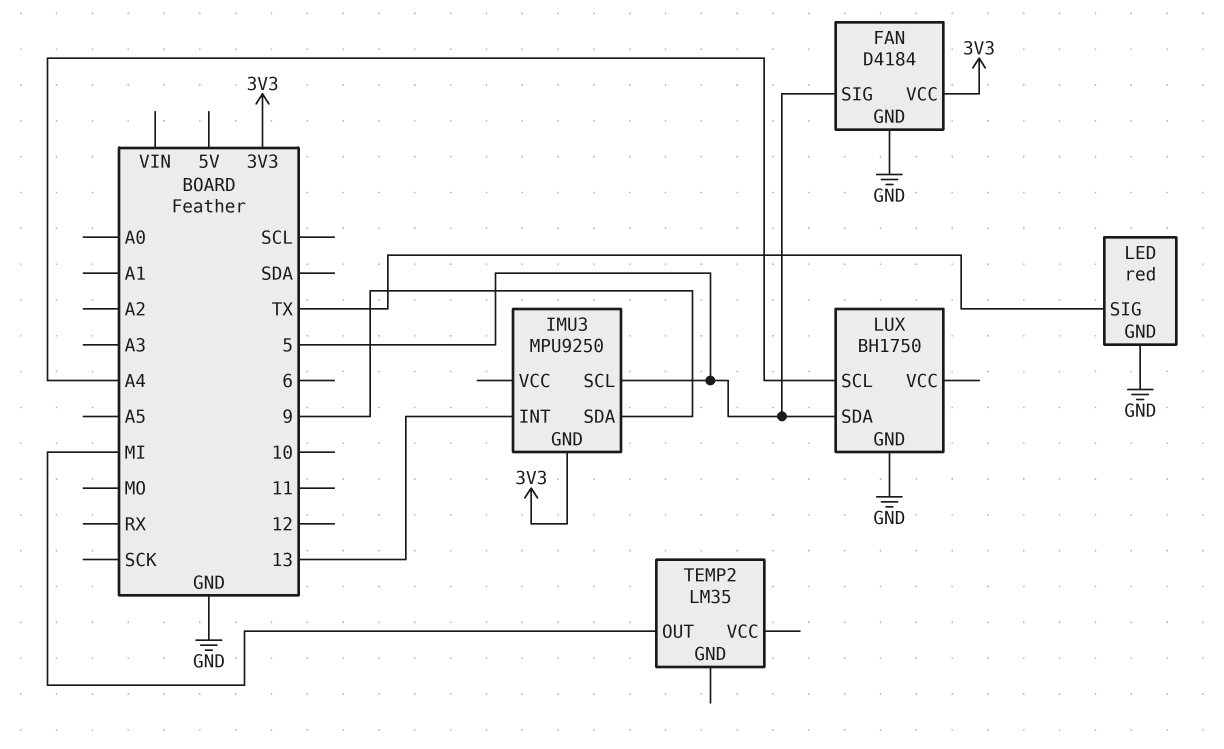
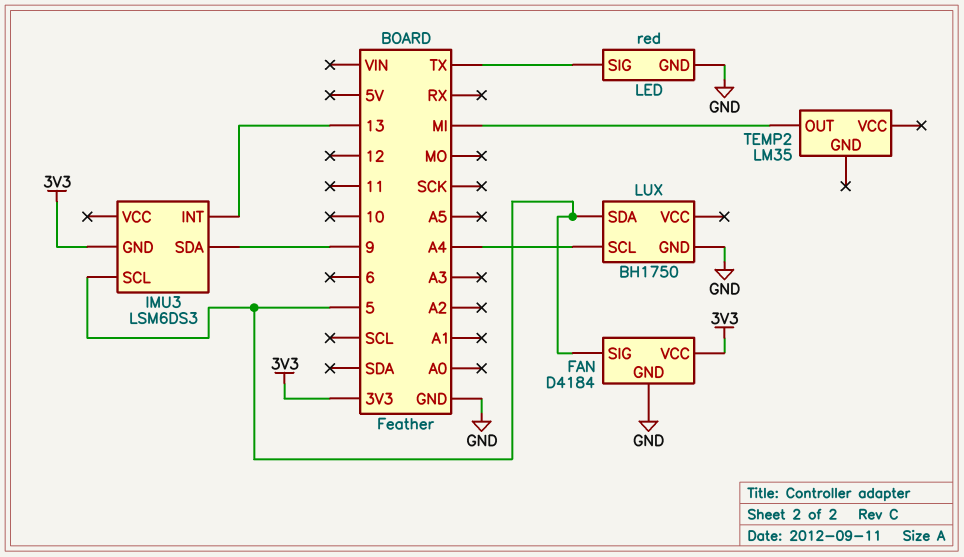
IMU3: MPU9250 -> LSM6DS3

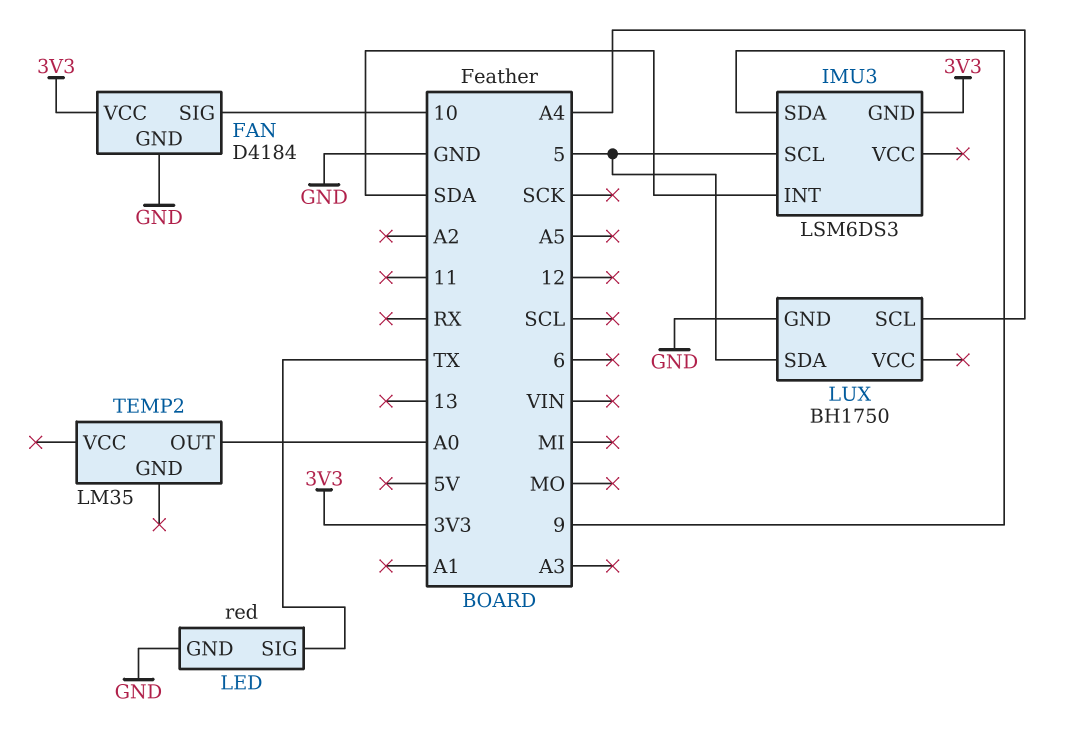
FAN pin SIG: 5 -> 10
IMU3 pin INT: 13 -> SDA
TEMP2 pin OUT: MI -> A0

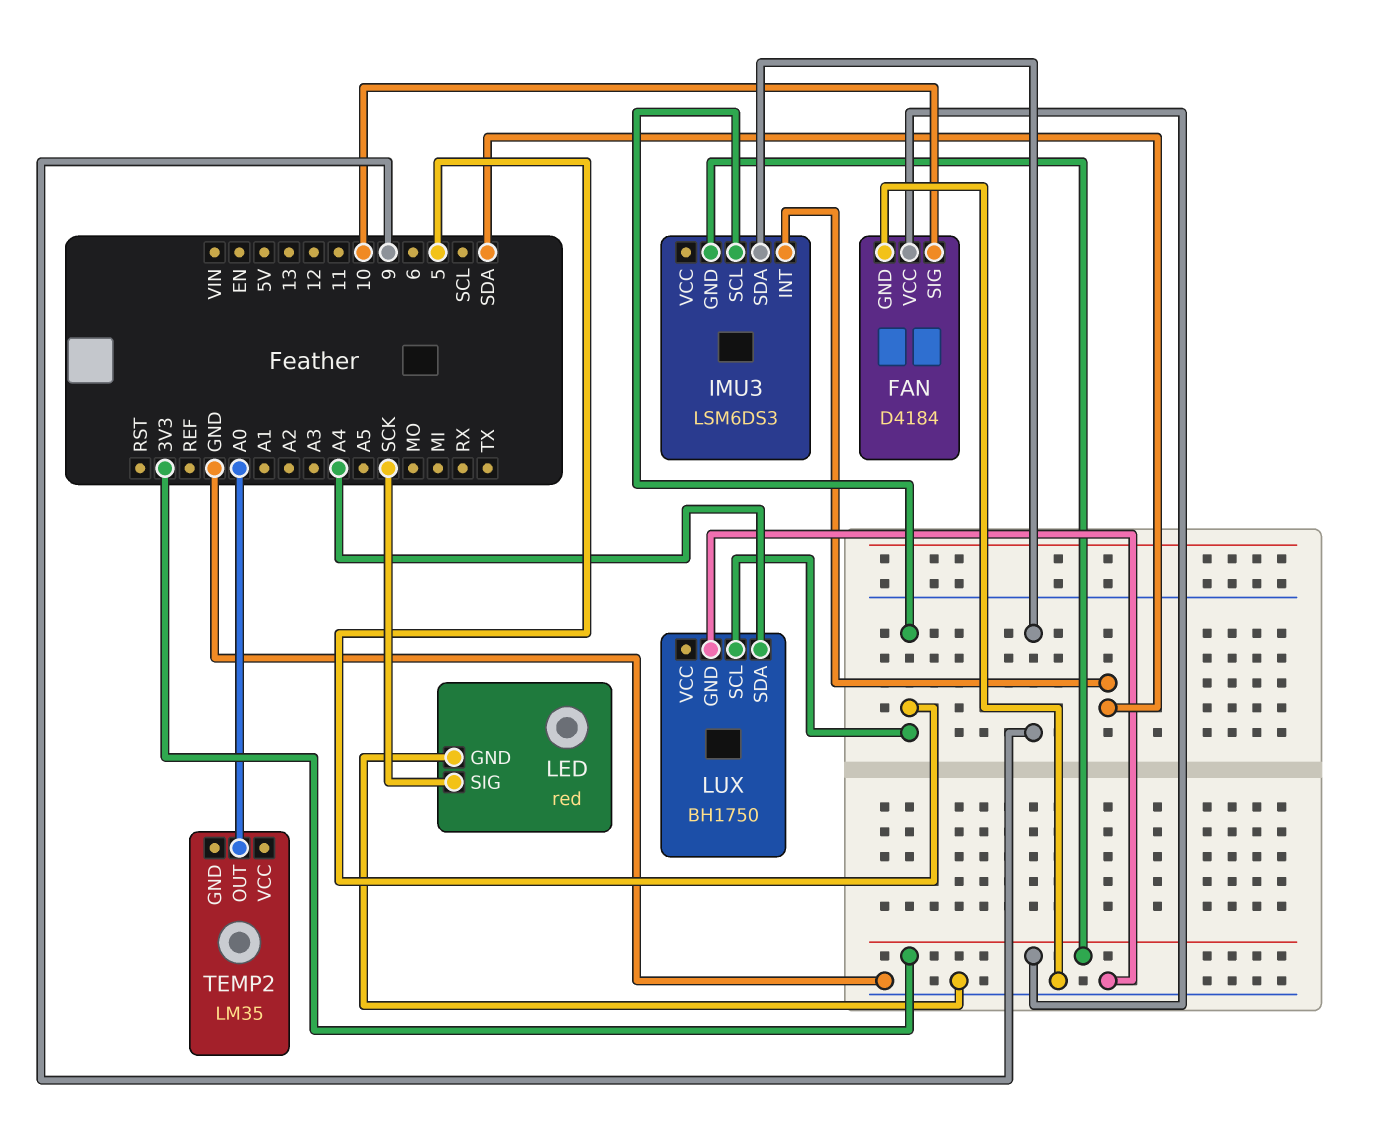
LED pin SIG: TX -> SCK
LUX pin SCL: A4 -> 5
LUX pin SDA: 5 -> A4

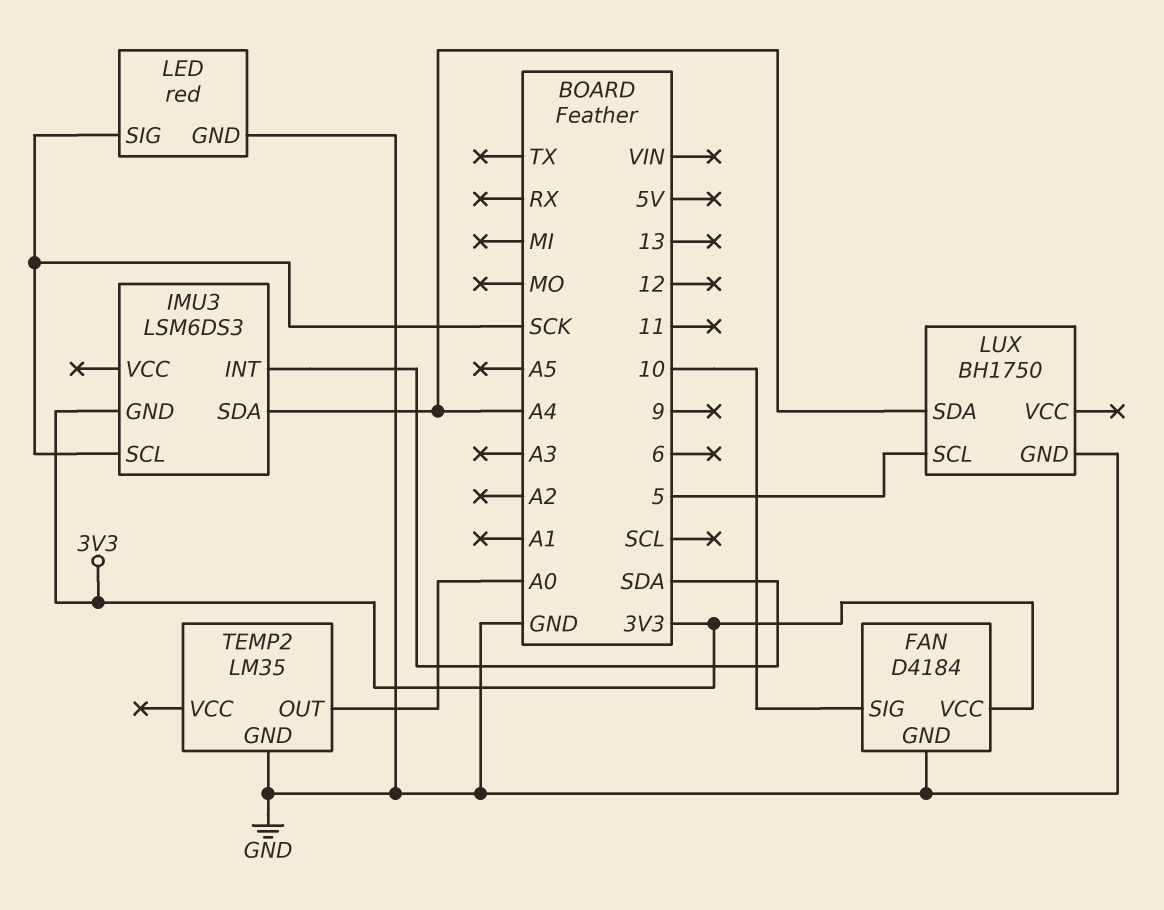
IMU3 pin SCL: 5 -> SCK
IMU3 pin SDA: 9 -> A4
TEMP2 pin GND: none -> GND

